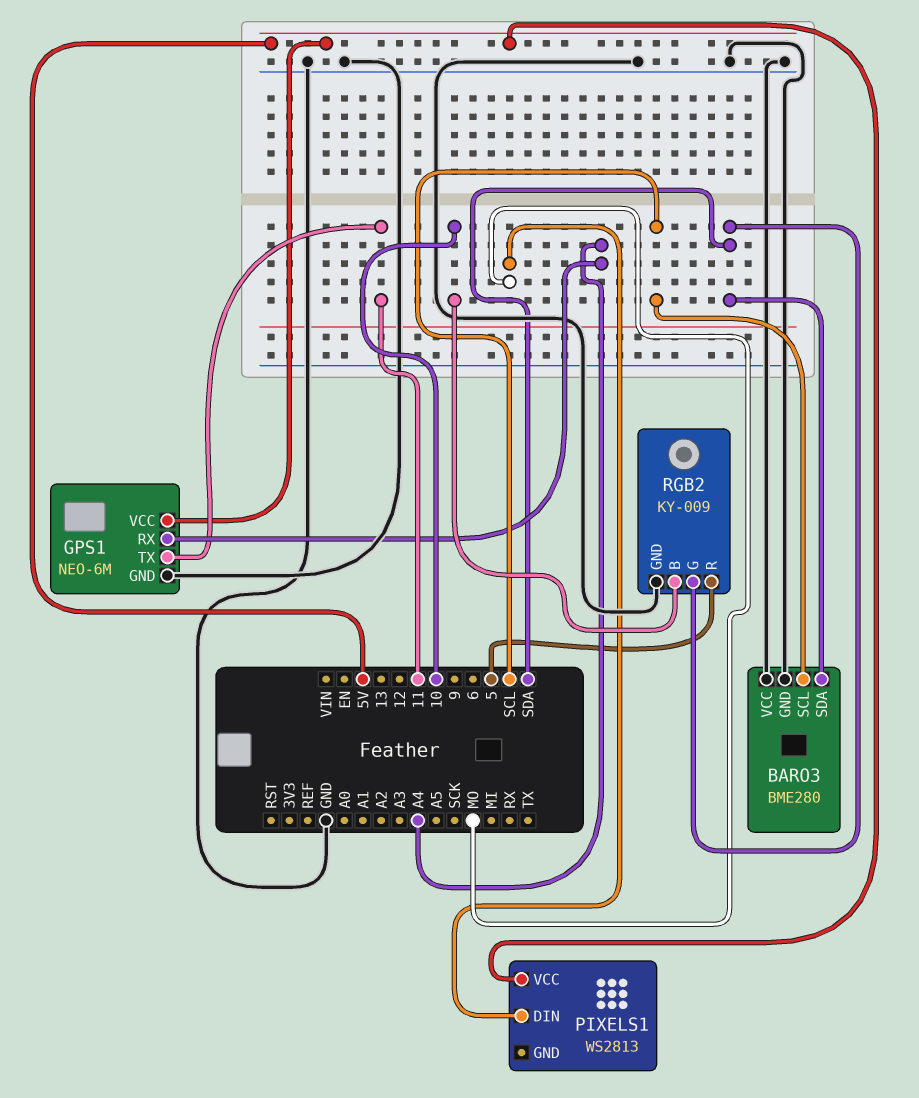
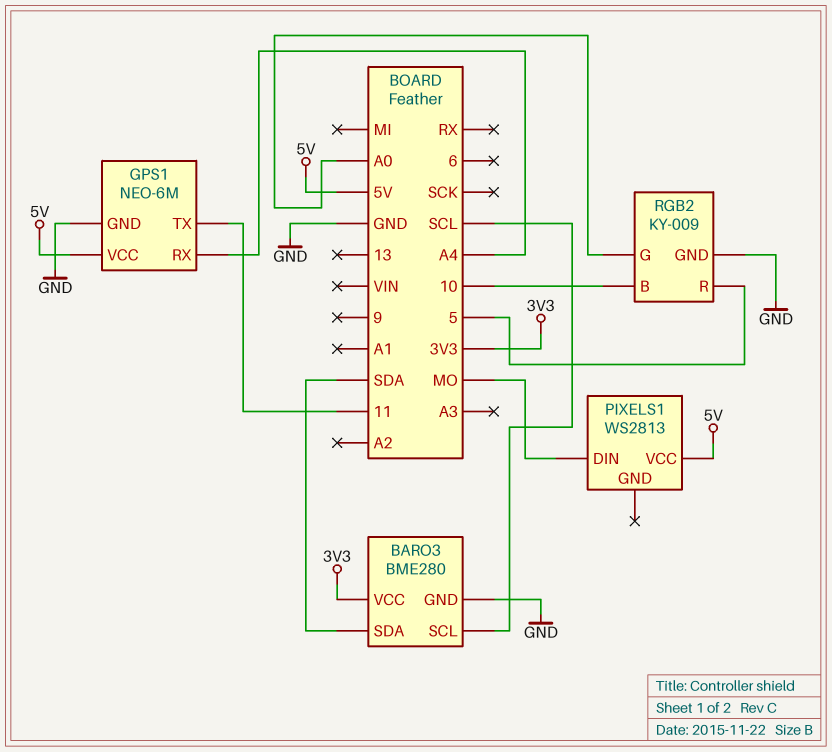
BARO3 pin VCC: GND -> 3V3
RGB2 pin G: SDA -> A0

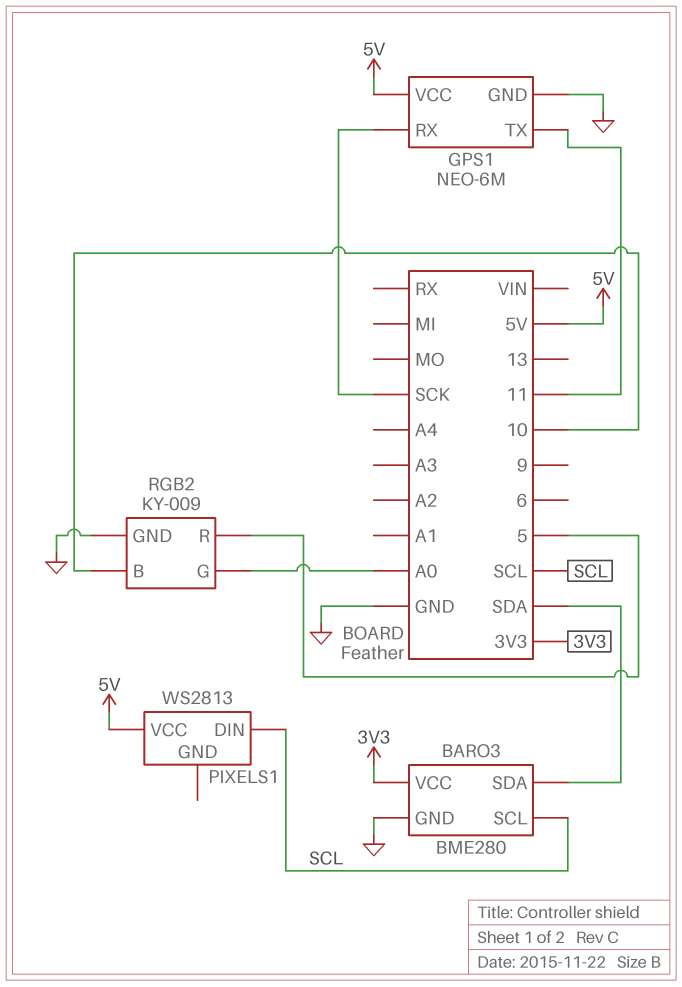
GPS1 pin RX: A4 -> SCK
PIXELS1 pin DIN: MO -> SCL

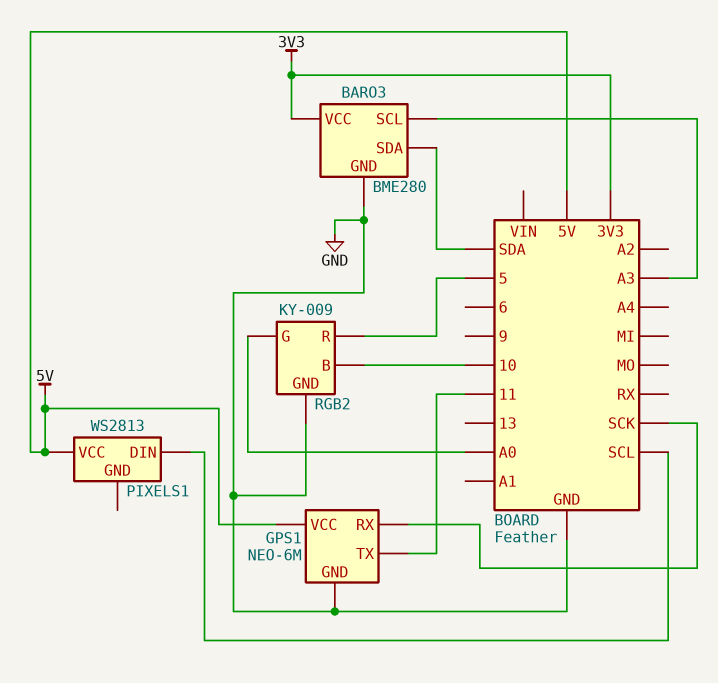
BARO3 pin SCL: SCL -> A3

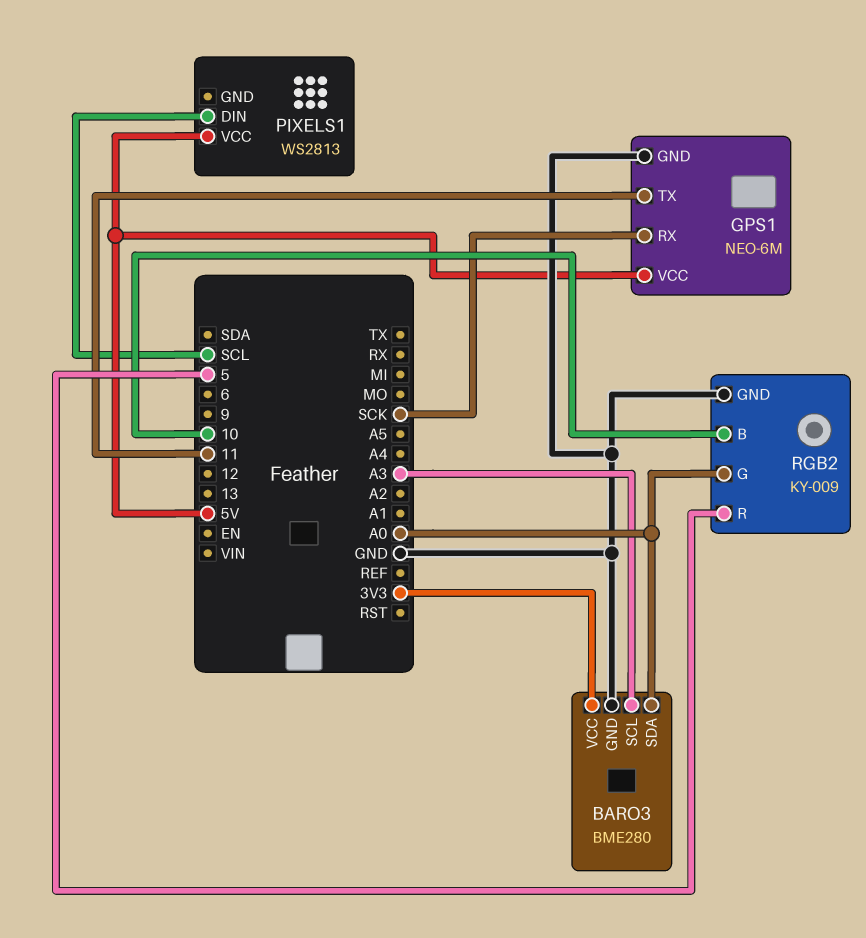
BARO3 pin SDA: SDA -> A0

